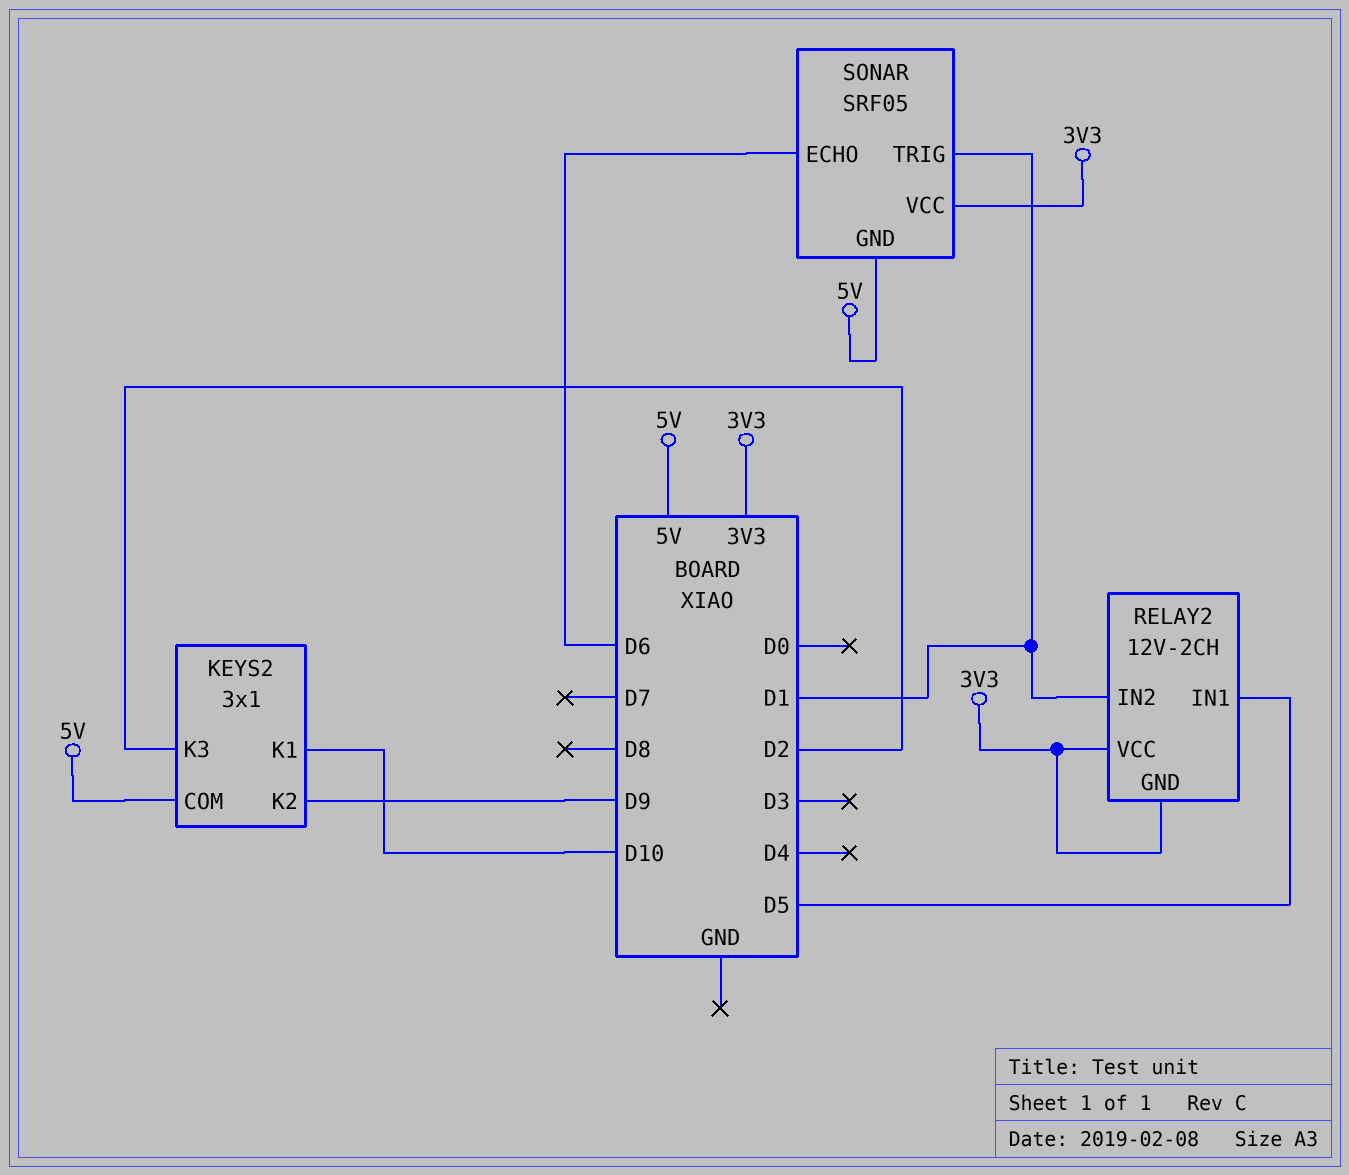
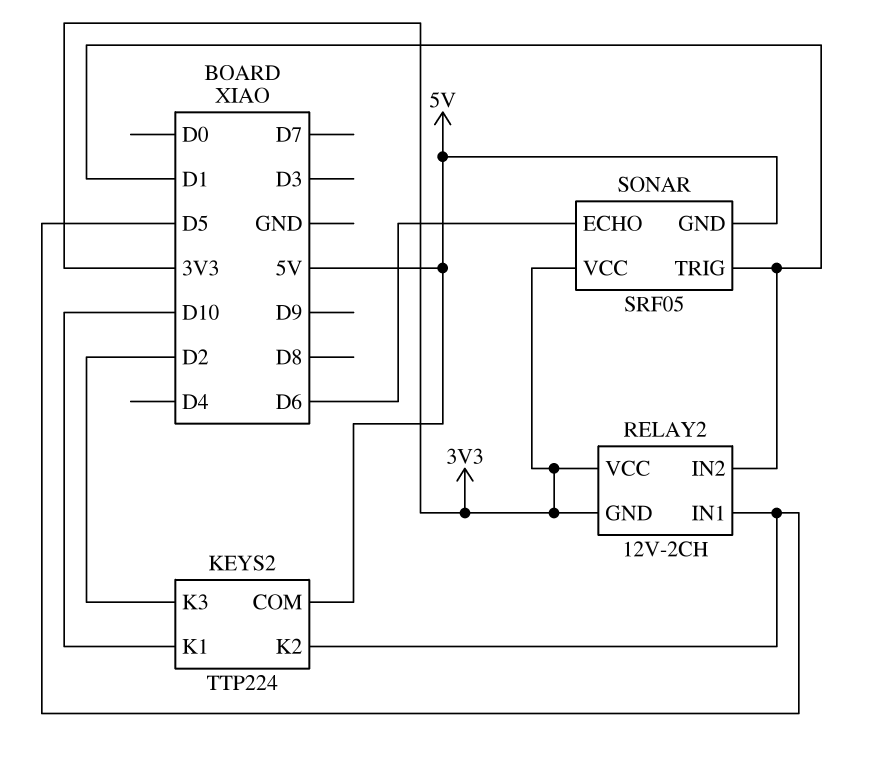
KEYS2: 3x1 -> TTP224
KEYS2 pin K2: D9 -> D5

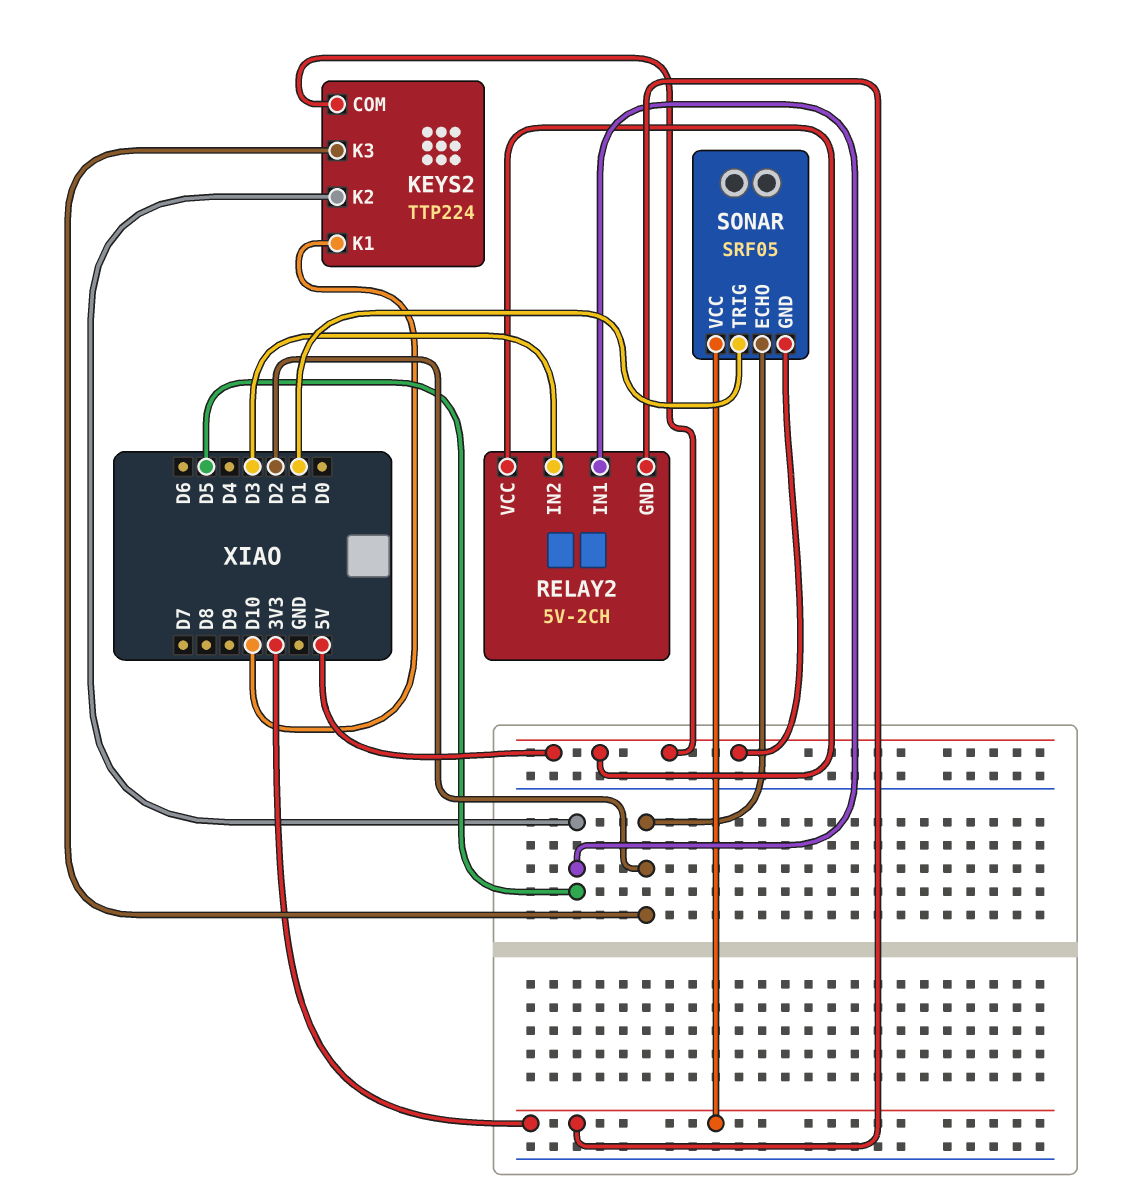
RELAY2: 12V-2CH -> 5V-2CH
RELAY2 pin IN2: D1 -> D3
RELAY2 pin VCC: 3V3 -> 5V
SONAR pin ECHO: D6 -> D2

